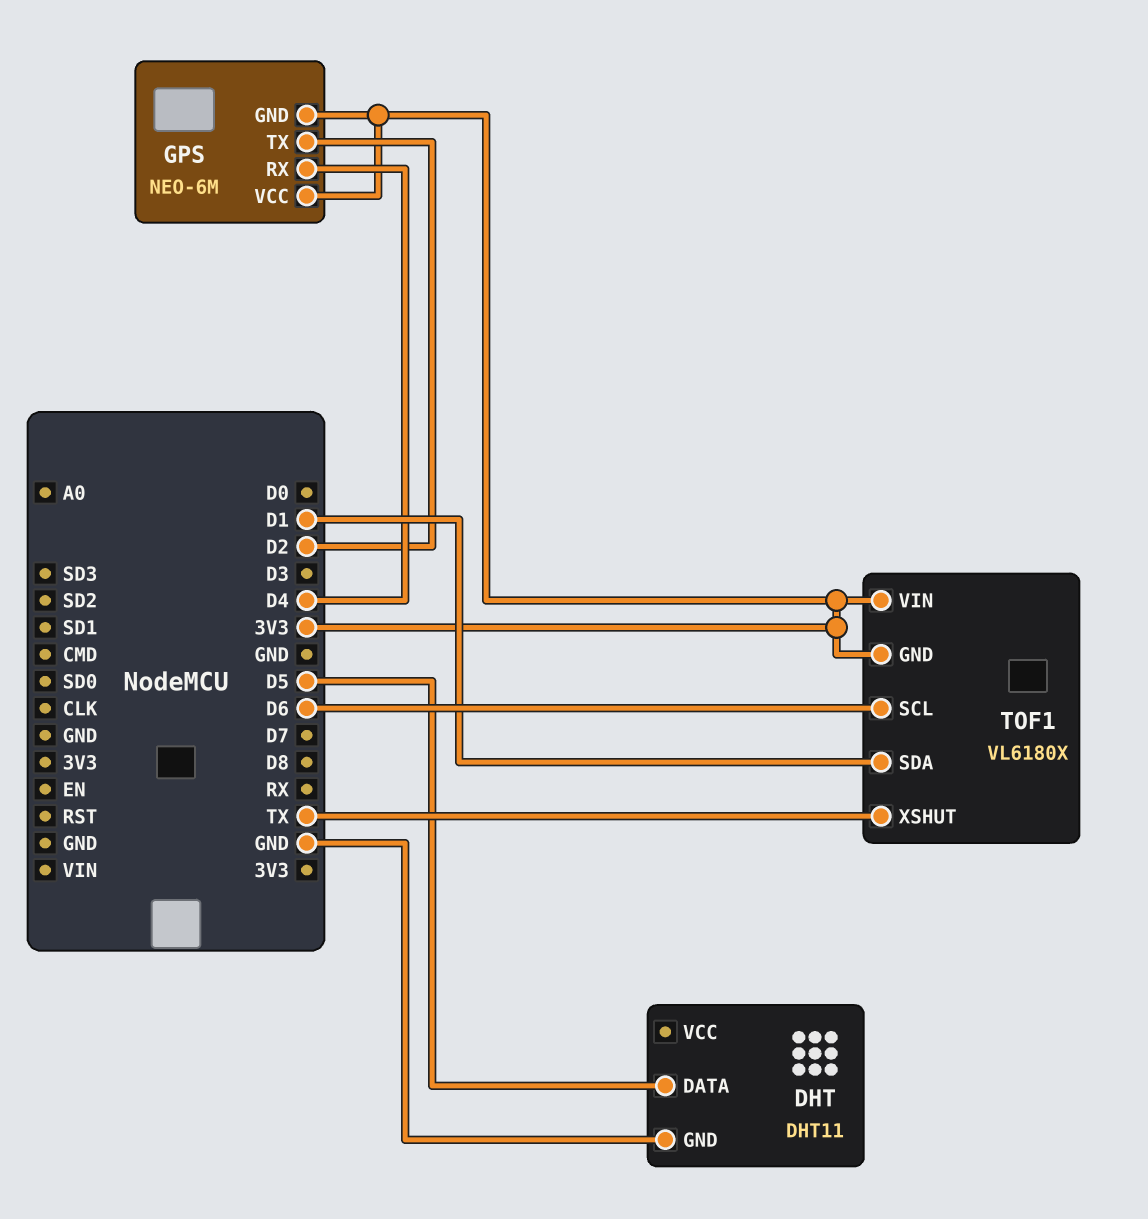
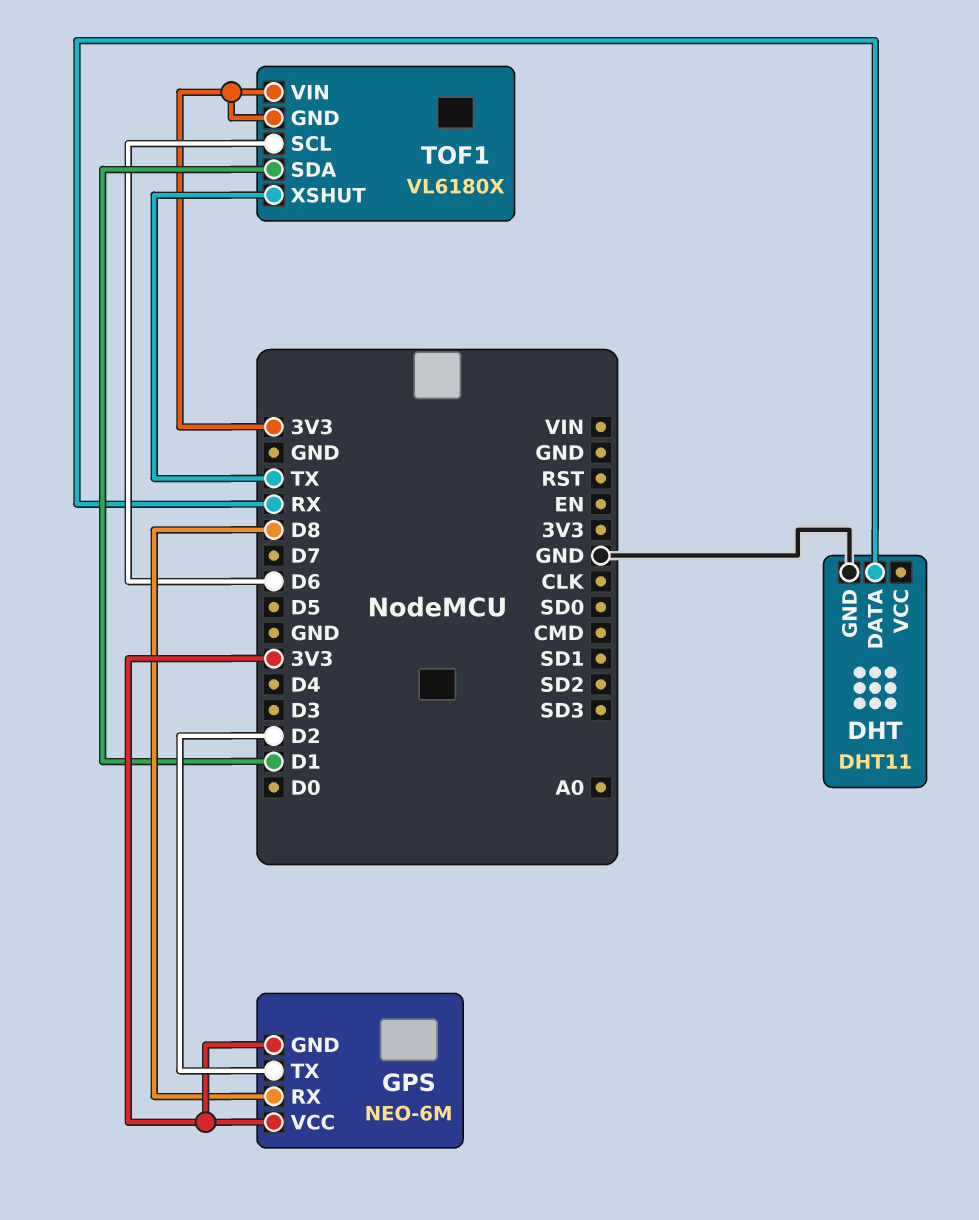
DHT pin DATA: D5 -> RX
GPS pin RX: D4 -> D8

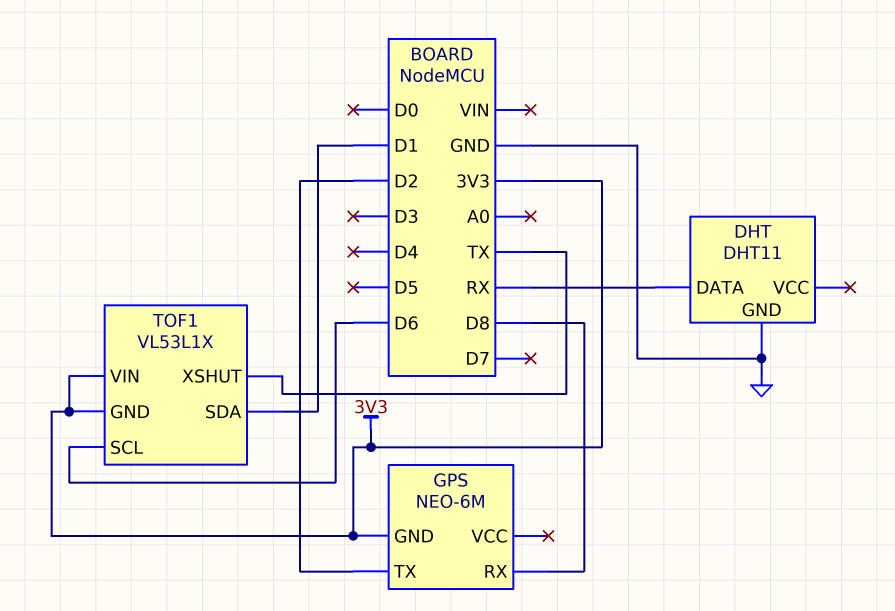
GPS pin VCC: 3V3 -> none
TOF1: VL6180X -> VL53L1X

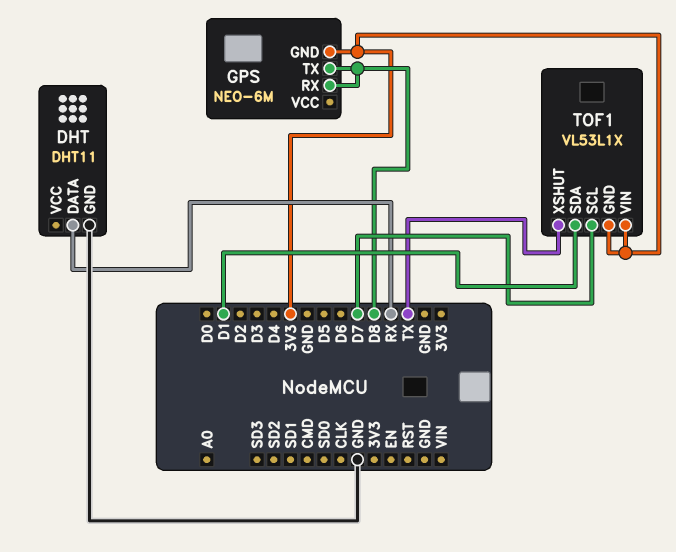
GPS pin TX: D2 -> D8
TOF1 pin SCL: D6 -> D7

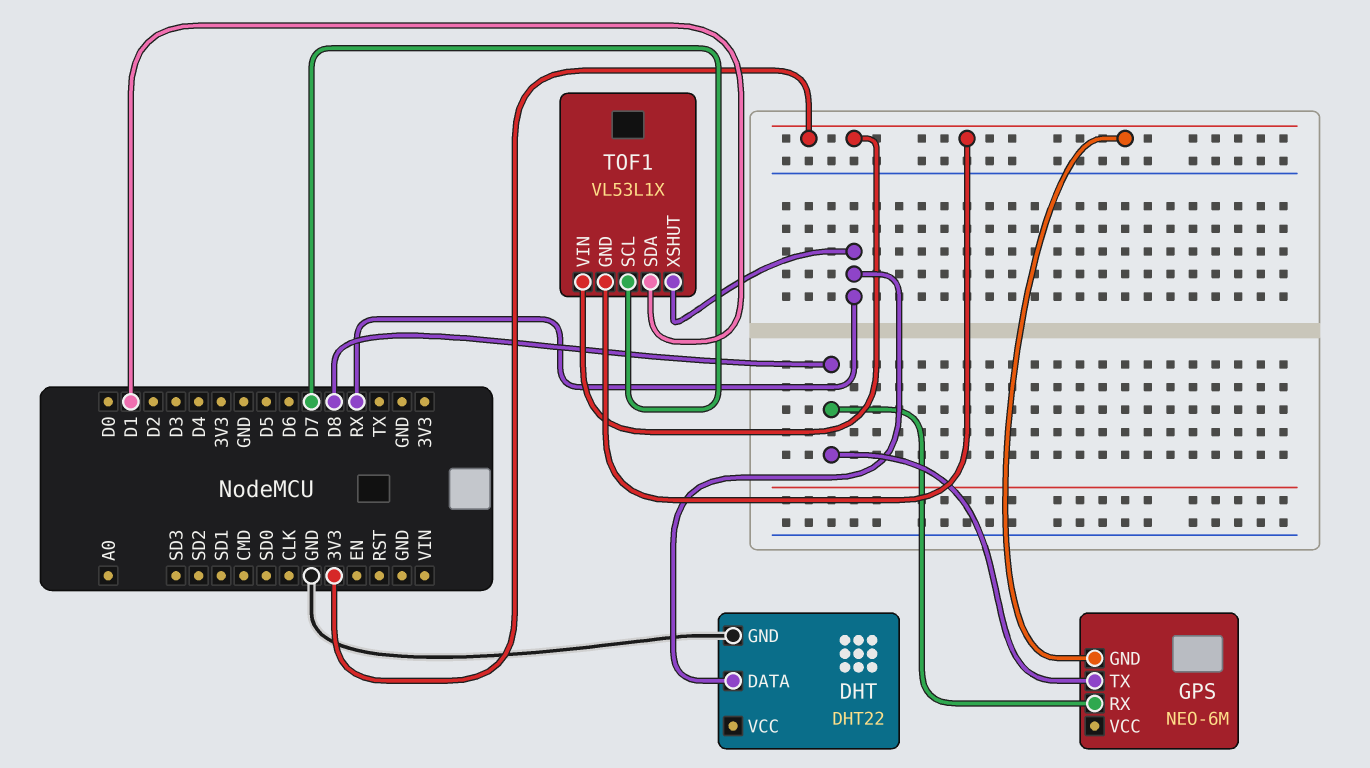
DHT: DHT11 -> DHT22
TOF1 pin XSHUT: TX -> RX

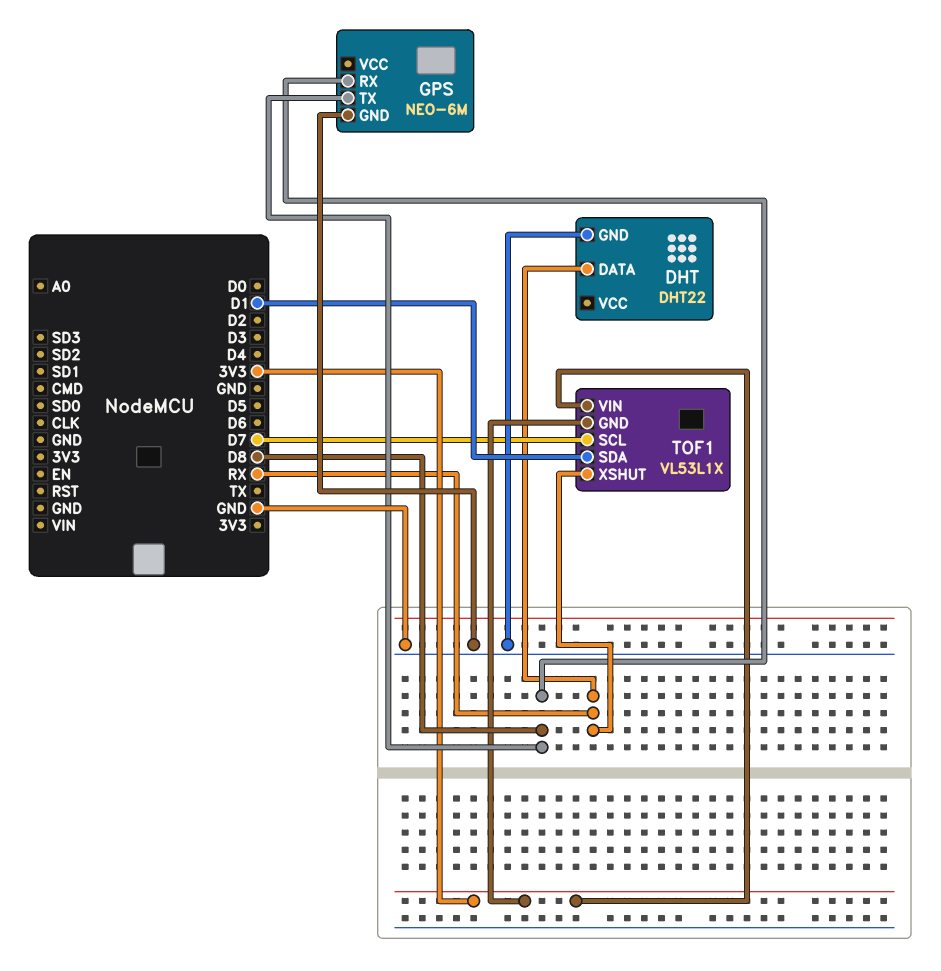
GPS pin GND: 3V3 -> GND

